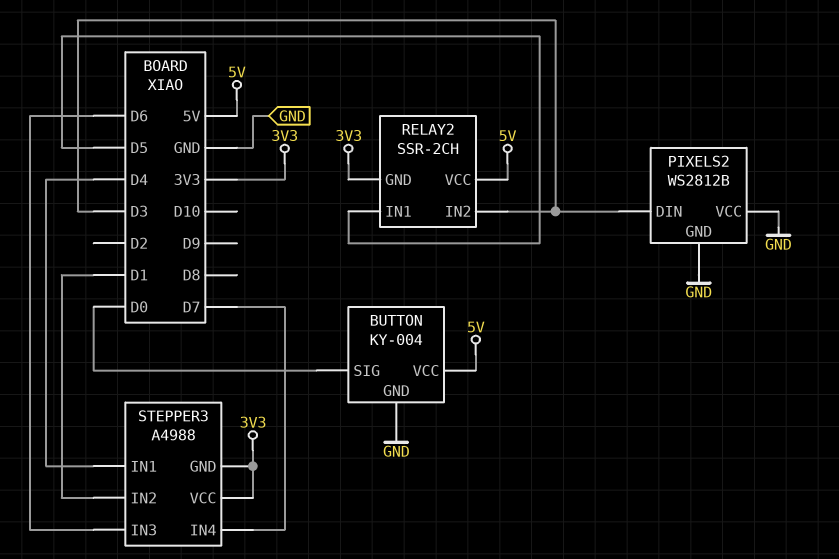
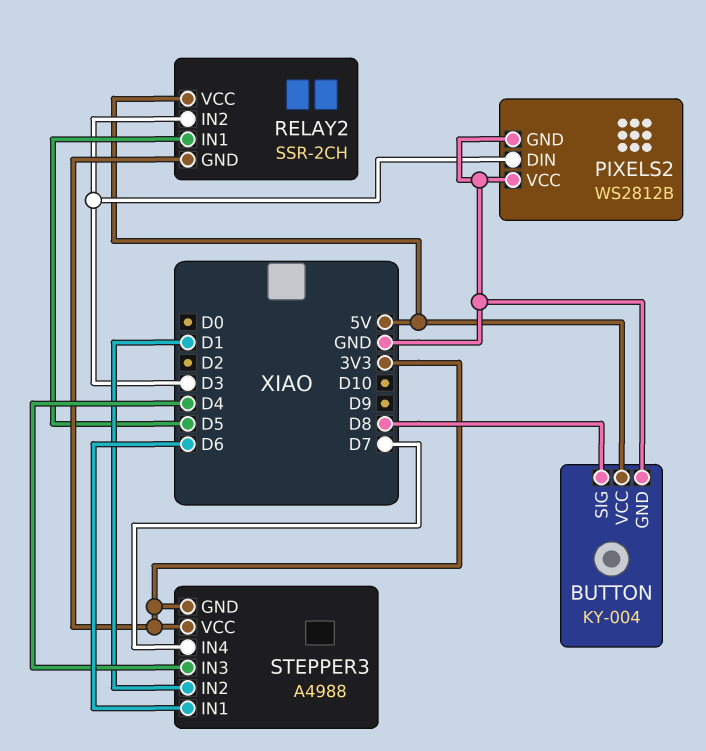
BUTTON pin SIG: D0 -> D8
STEPPER3 pin IN1: D4 -> D6
STEPPER3 pin IN3: D6 -> D4

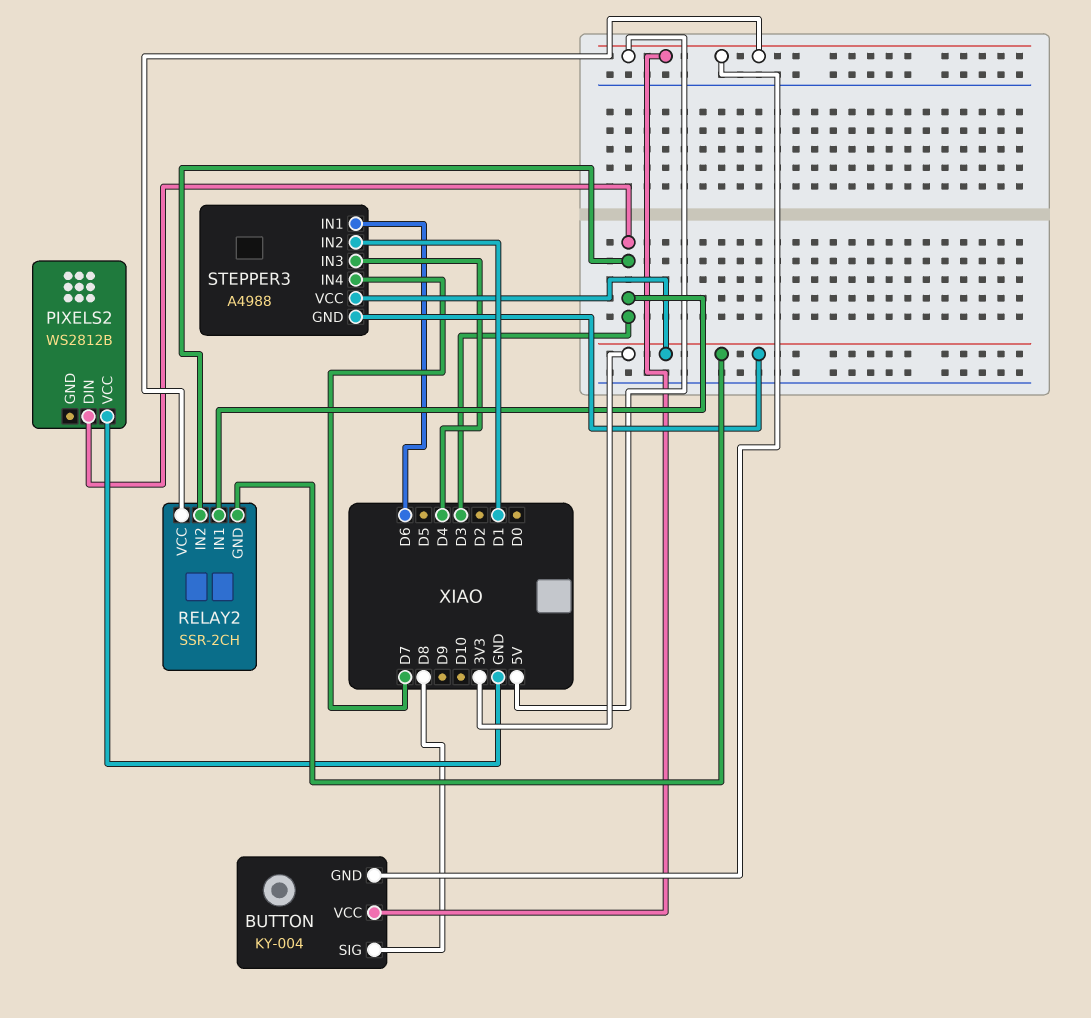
BUTTON pin GND: GND -> 5V
PIXELS2 pin GND: GND -> none
RELAY2 pin IN1: D5 -> D3

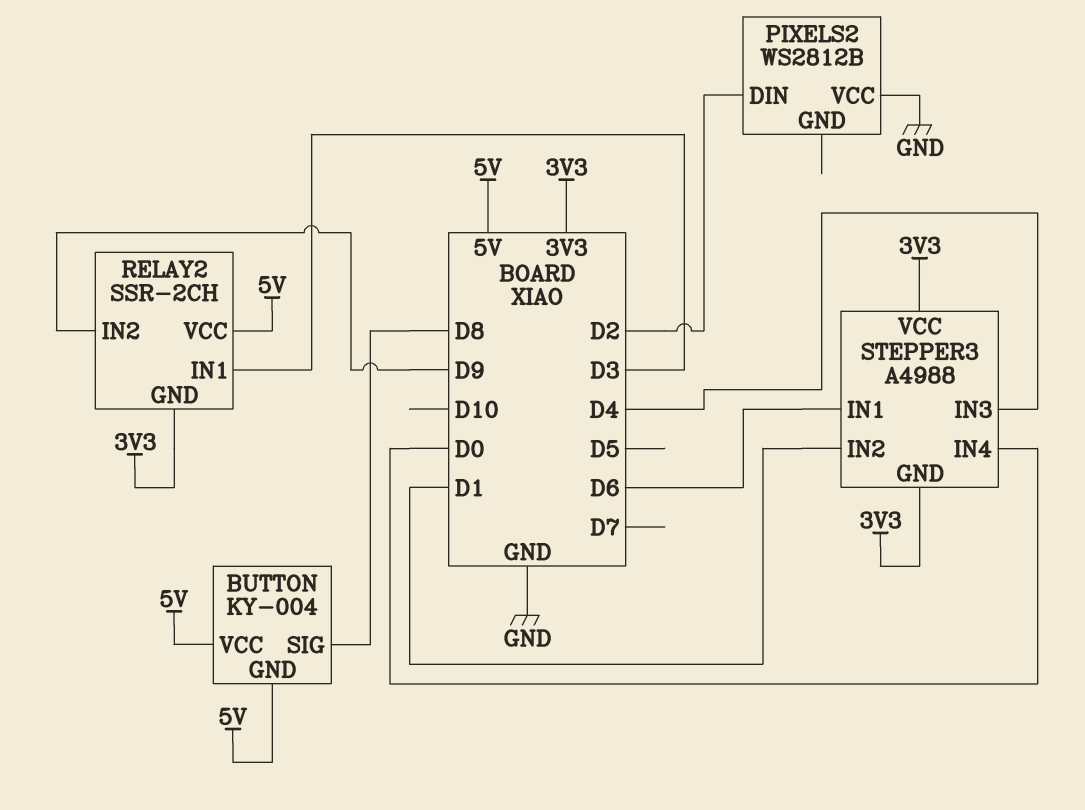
PIXELS2 pin DIN: D3 -> D2
RELAY2 pin IN2: D3 -> D9
STEPPER3 pin IN4: D7 -> D0

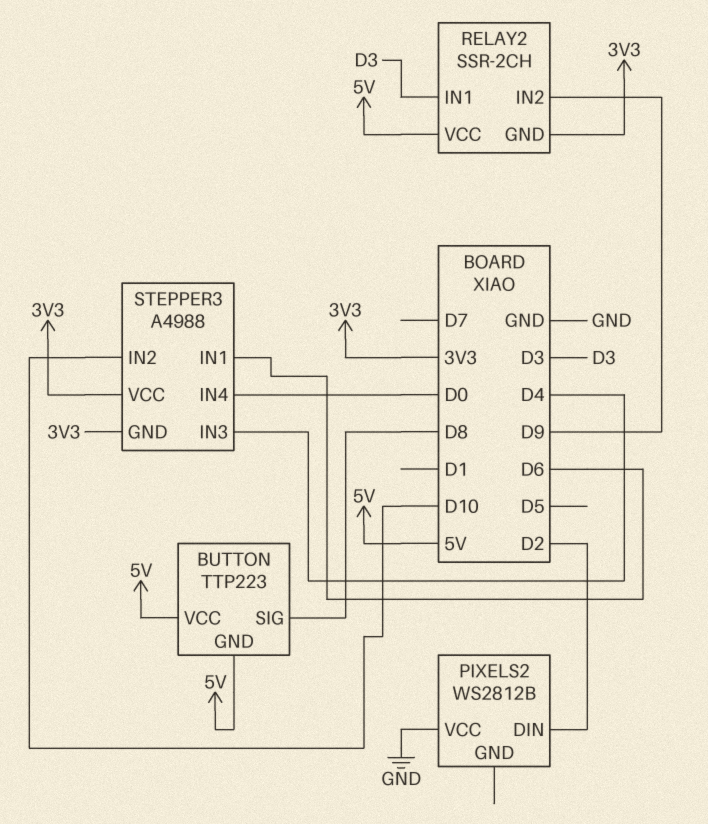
BUTTON: KY-004 -> TTP223
STEPPER3 pin IN2: D1 -> D10

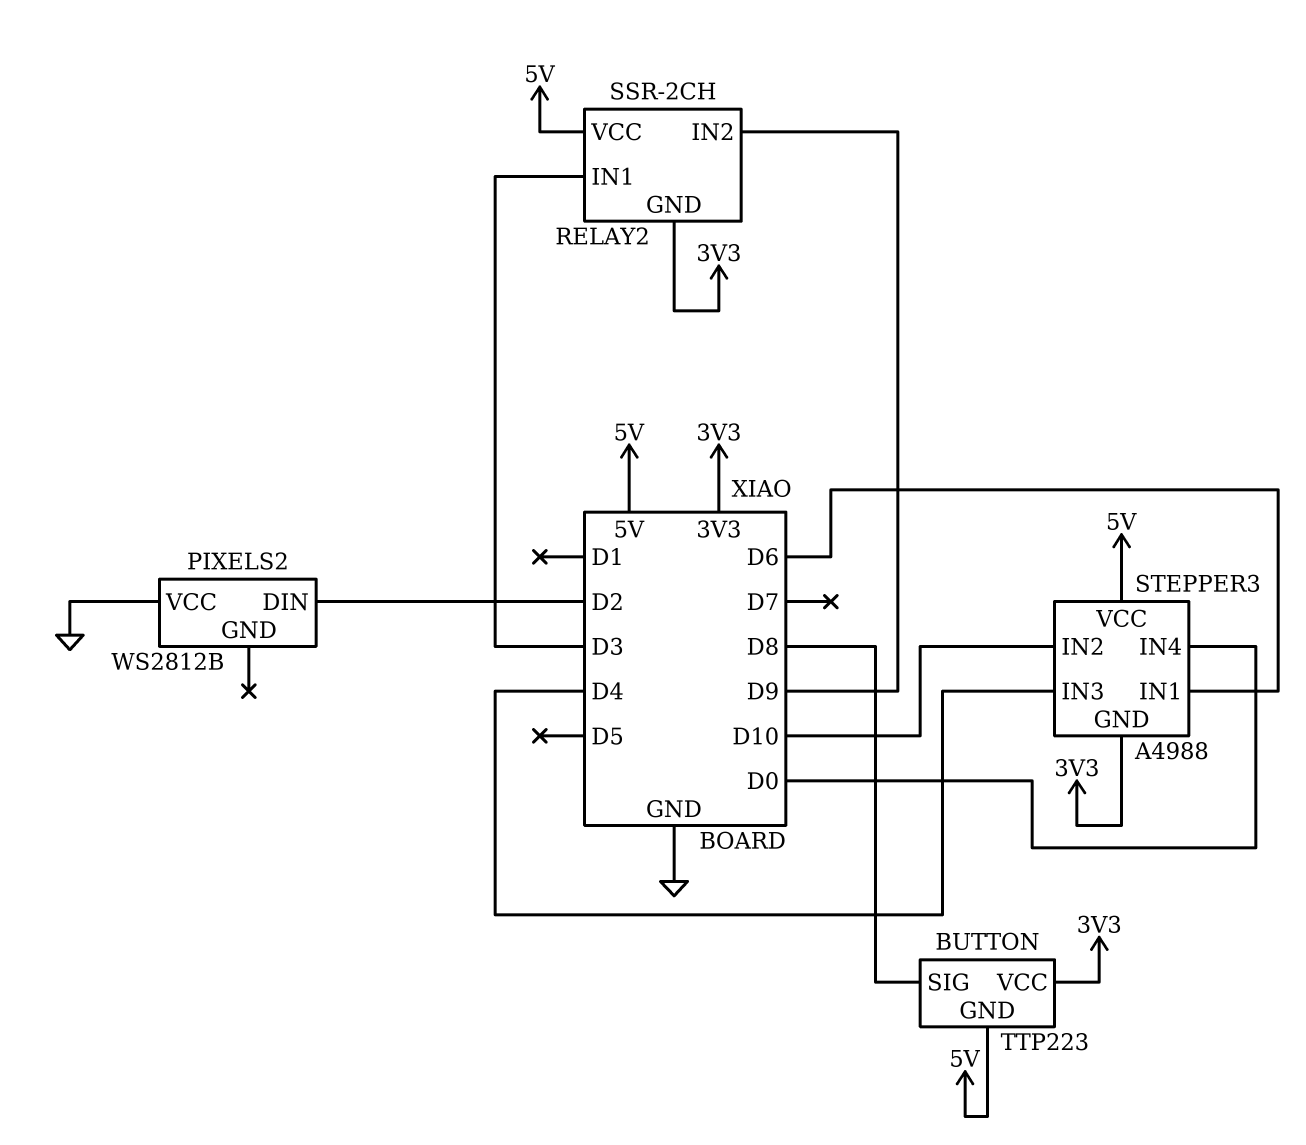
BUTTON pin VCC: 5V -> 3V3
STEPPER3 pin VCC: 3V3 -> 5V

